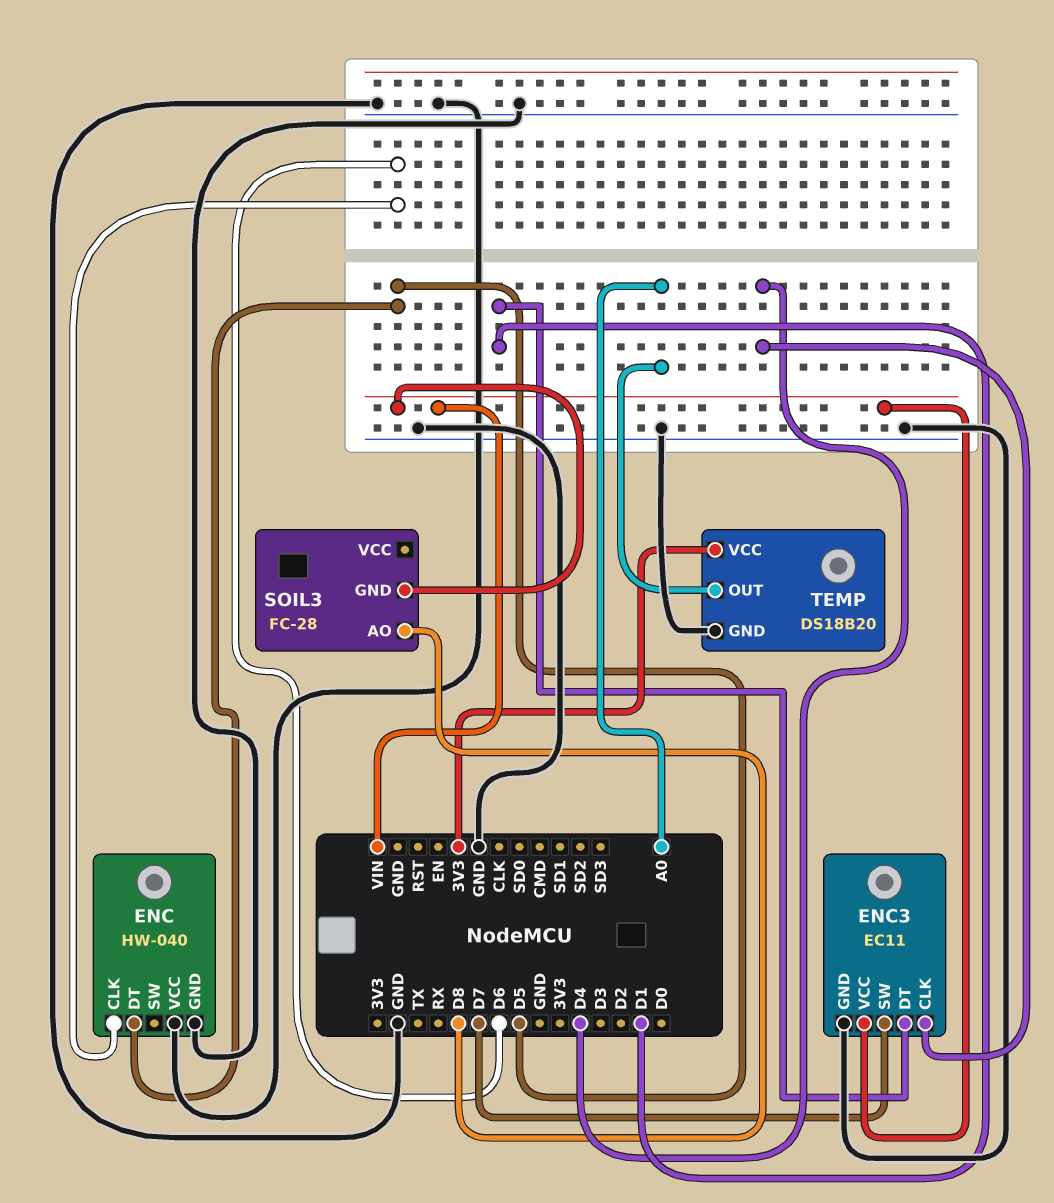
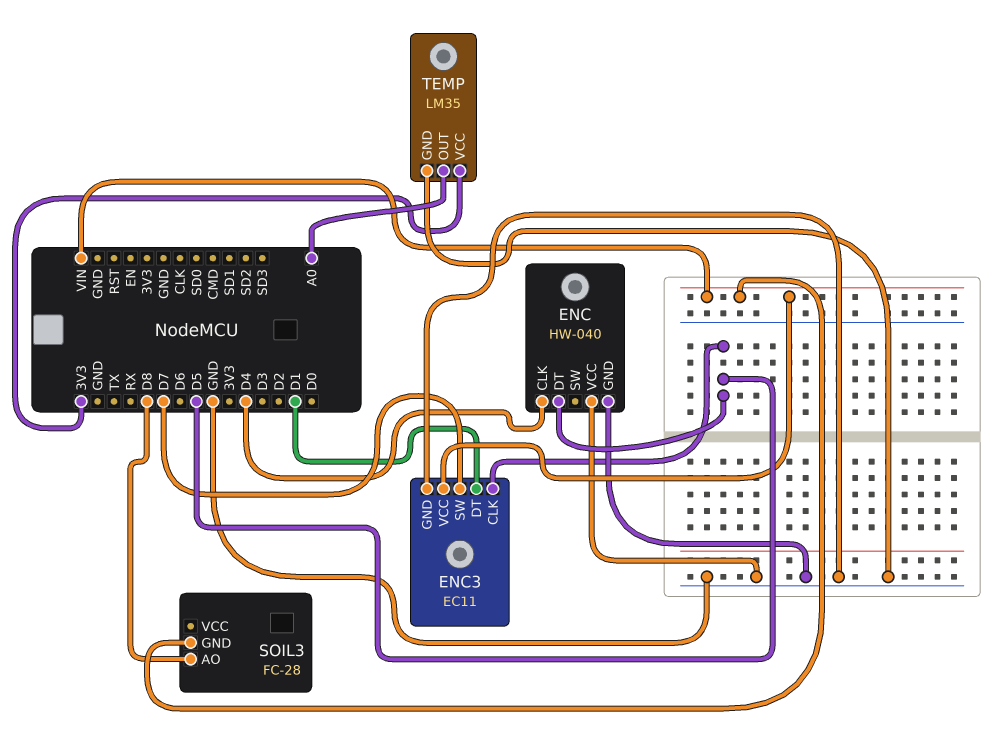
ENC pin CLK: D6 -> D4
ENC3 pin CLK: D4 -> D5
TEMP: DS18B20 -> LM35

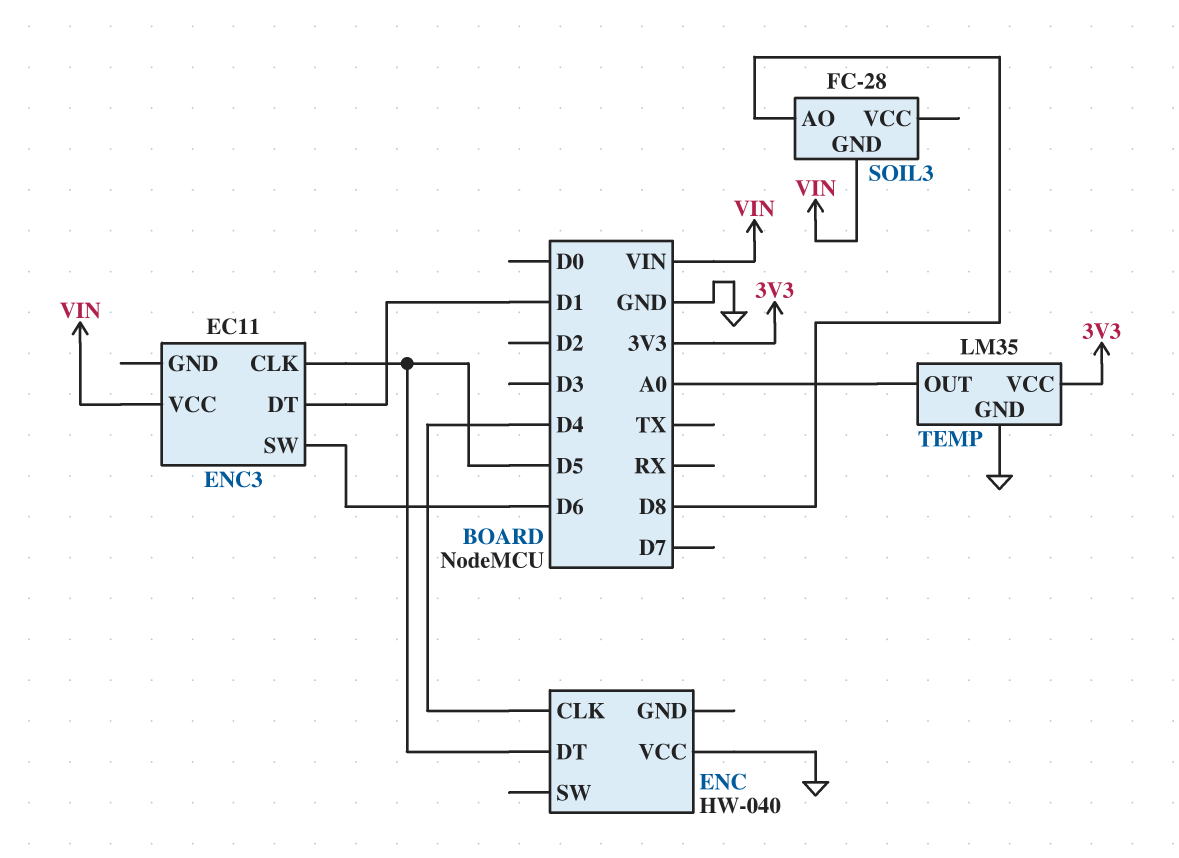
ENC pin GND: GND -> none
ENC3 pin GND: GND -> none
ENC3 pin SW: D7 -> D6

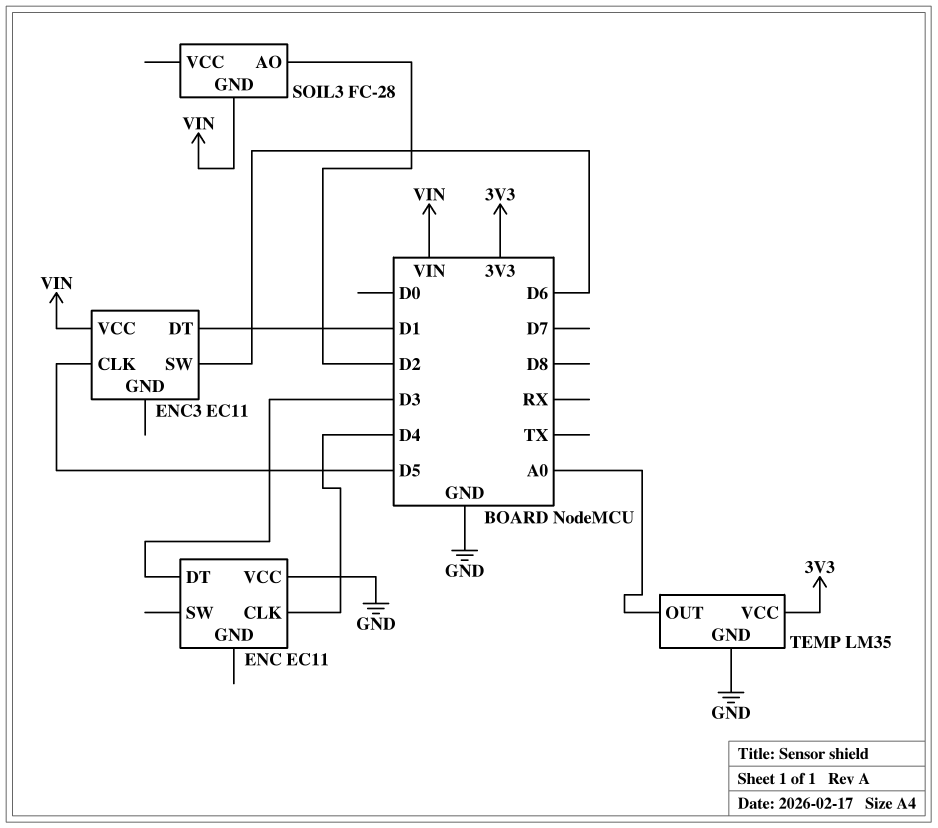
ENC: HW-040 -> EC11
ENC pin DT: D5 -> D3
SOIL3 pin AO: D8 -> D2

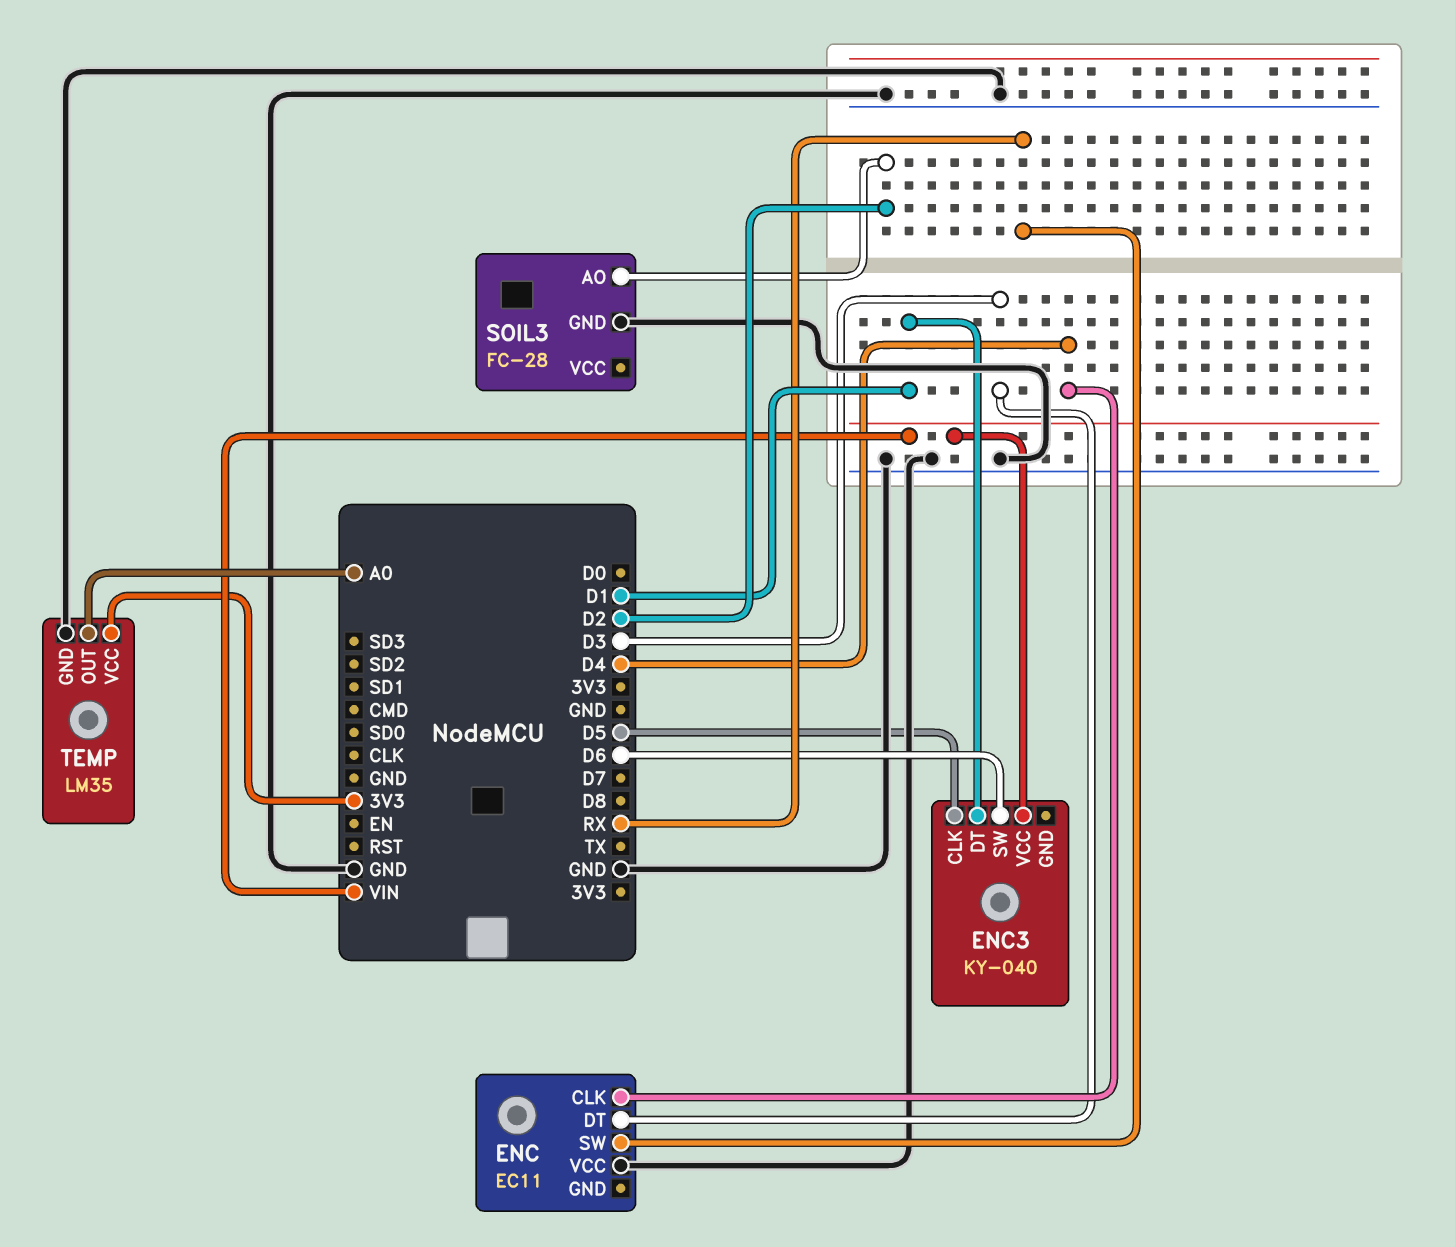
ENC pin SW: none -> RX
ENC3: EC11 -> KY-040
SOIL3 pin GND: VIN -> GND

